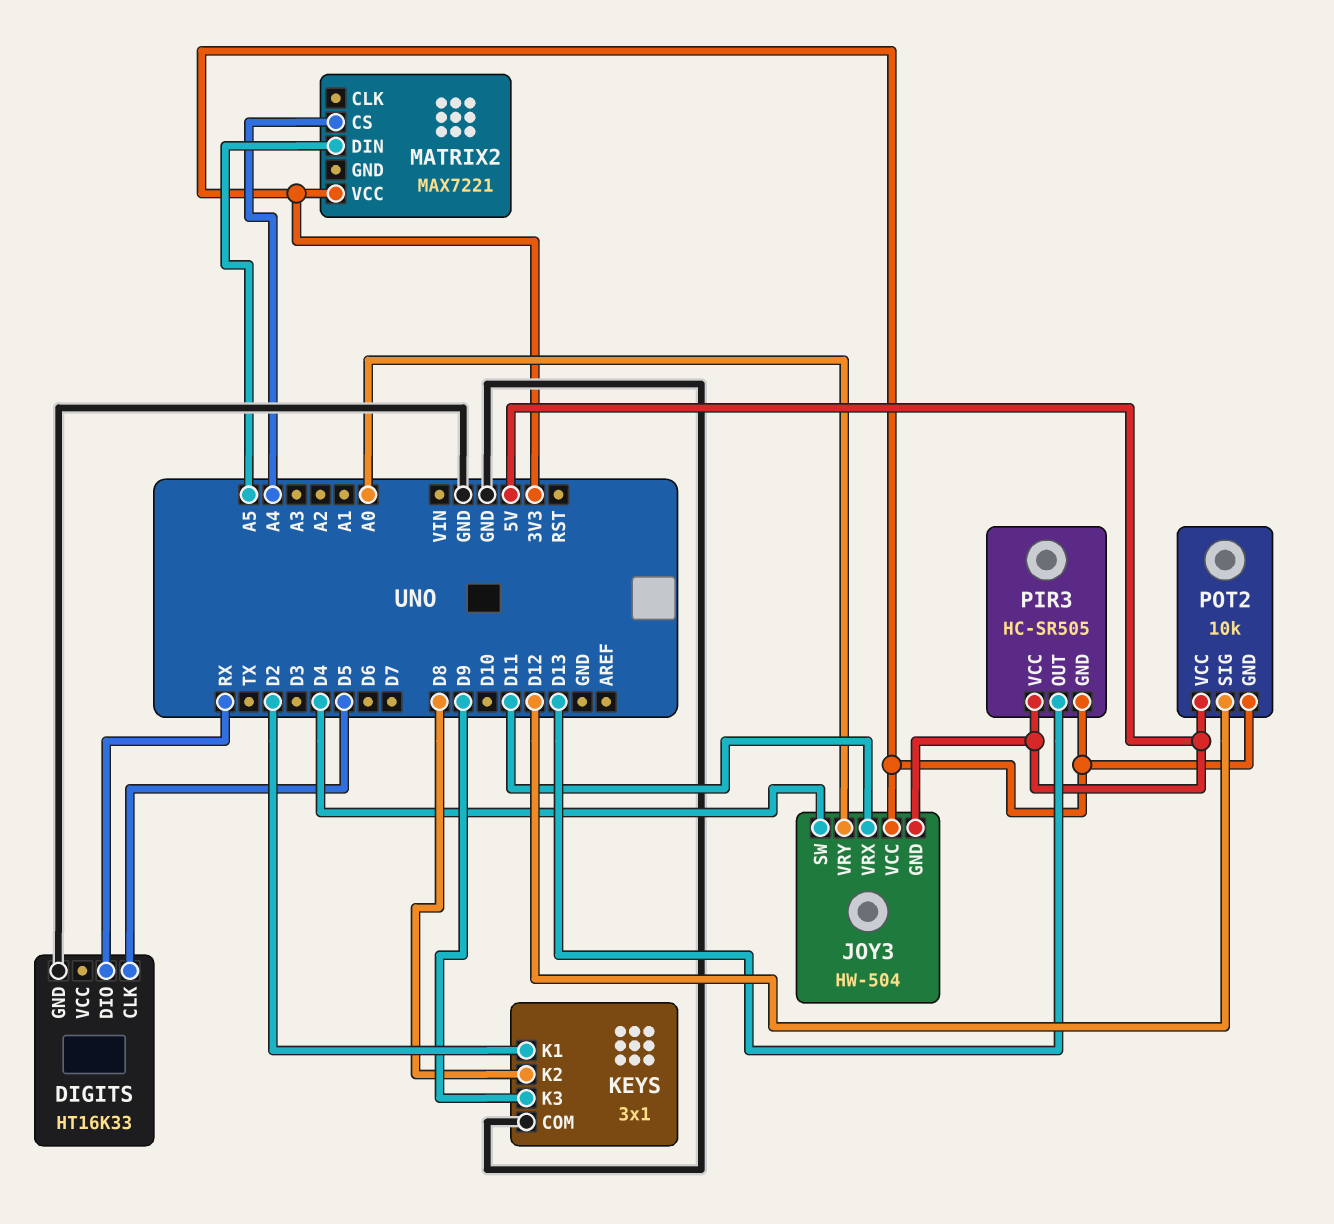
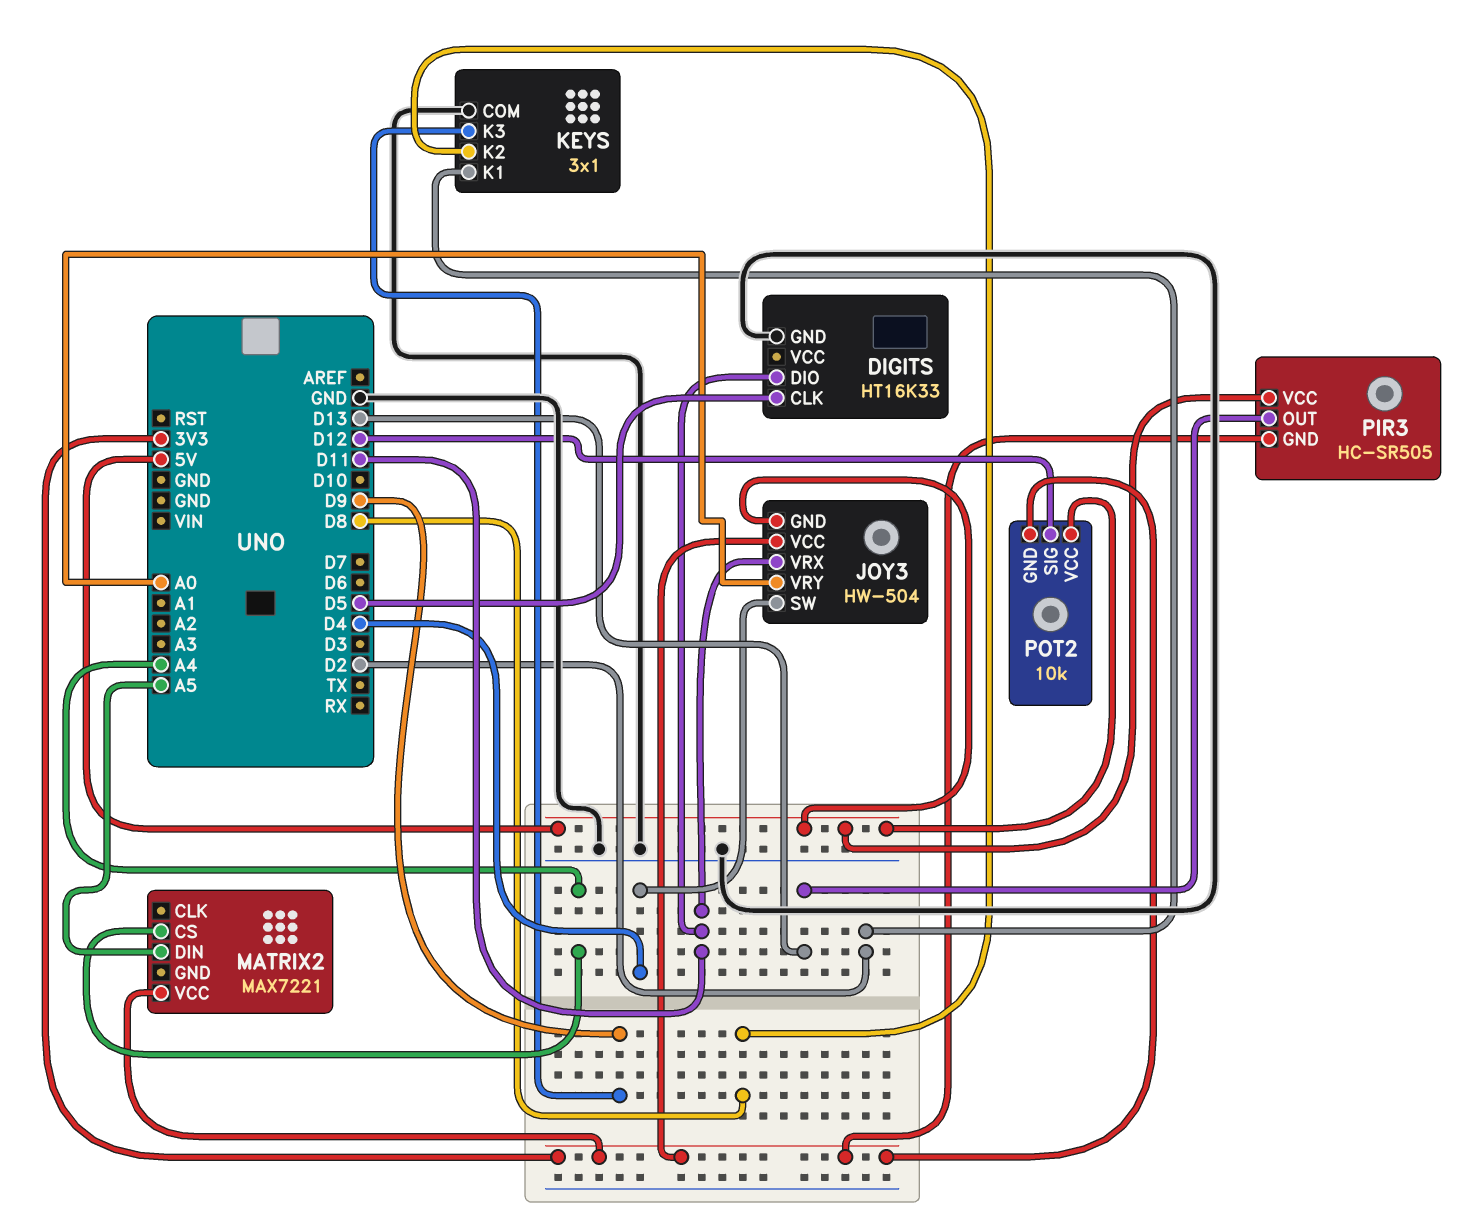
DIGITS pin DIO: RX -> D11

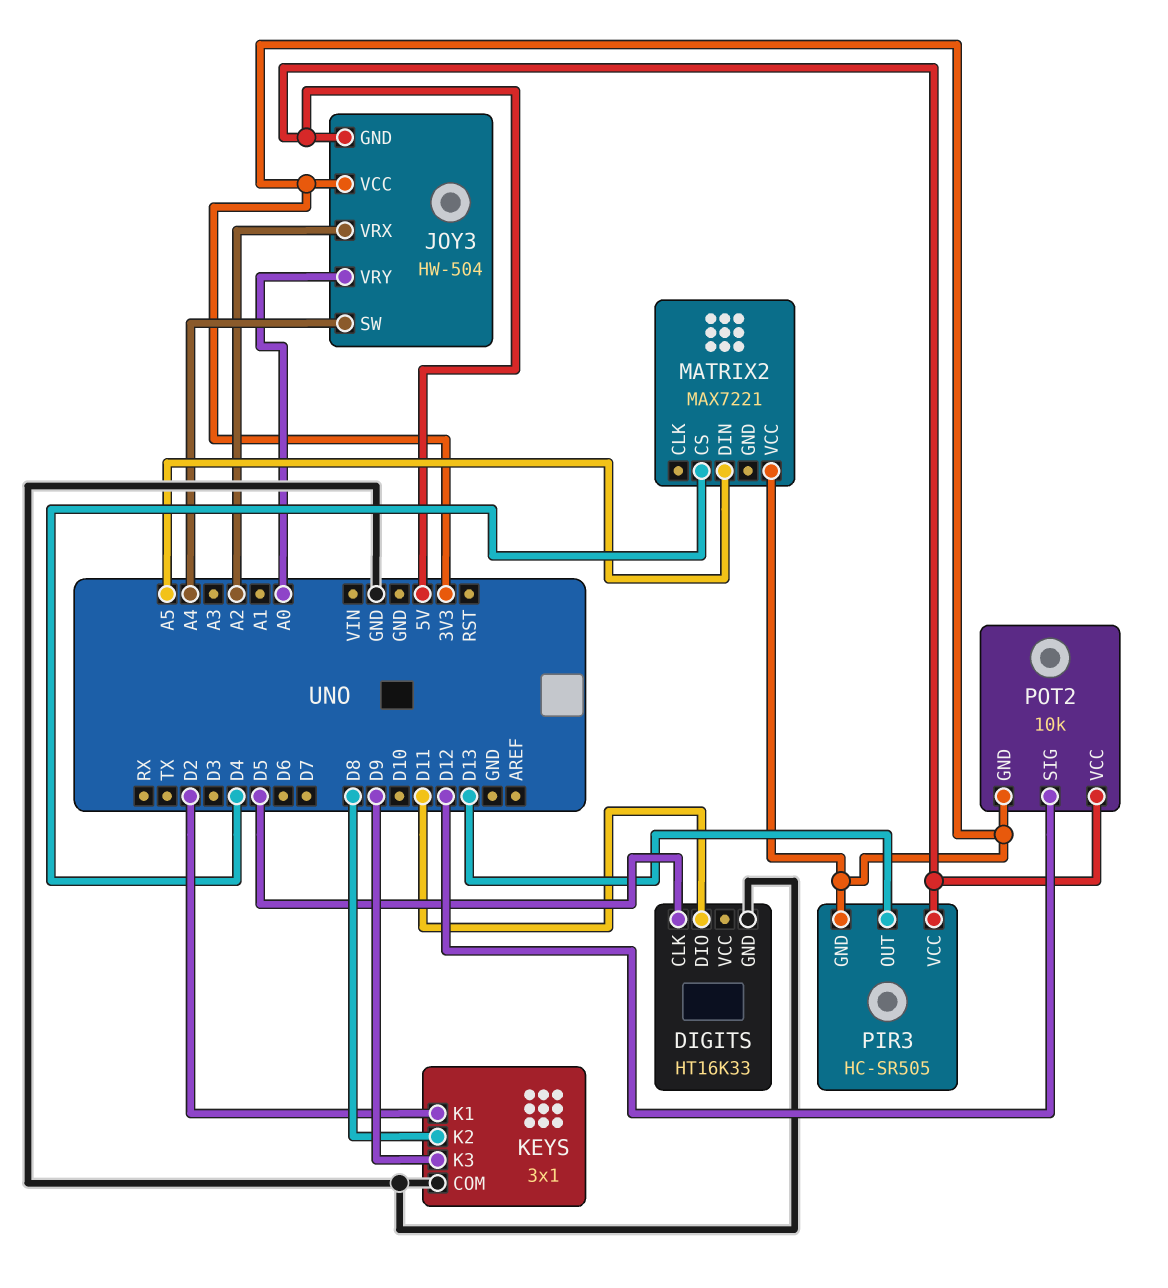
JOY3 pin SW: D4 -> A4
JOY3 pin VRX: D11 -> A2
MATRIX2 pin CS: A4 -> D4

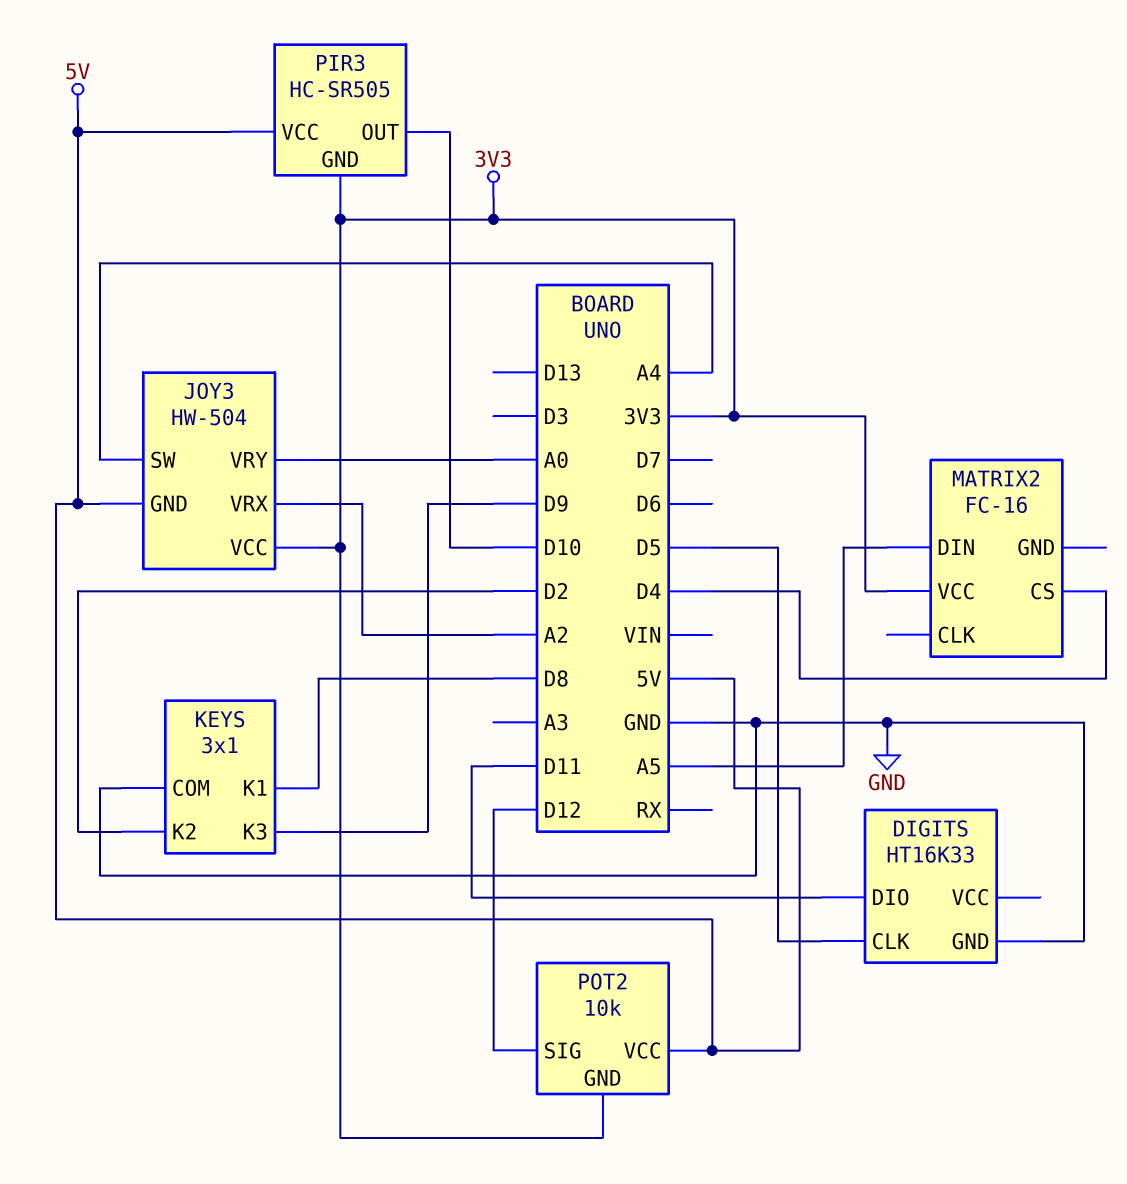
KEYS pin K1: D2 -> D8
KEYS pin K2: D8 -> D2
MATRIX2: MAX7221 -> FC-16
PIR3 pin OUT: D13 -> D10

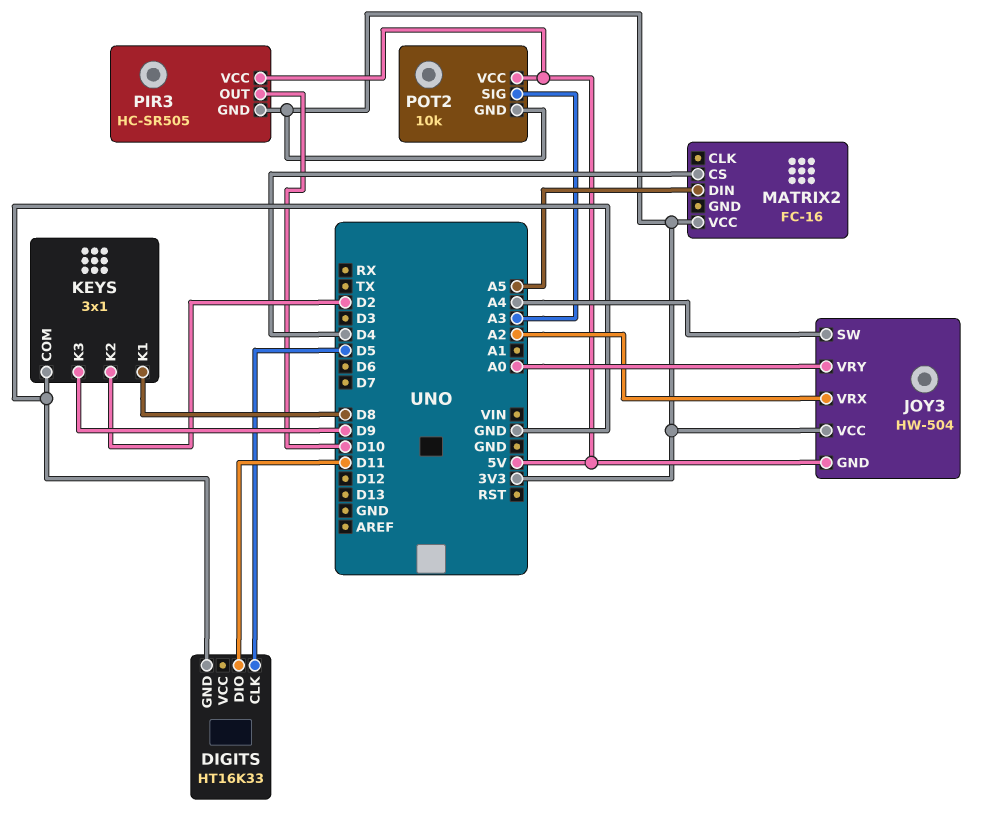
POT2 pin SIG: D12 -> A3

